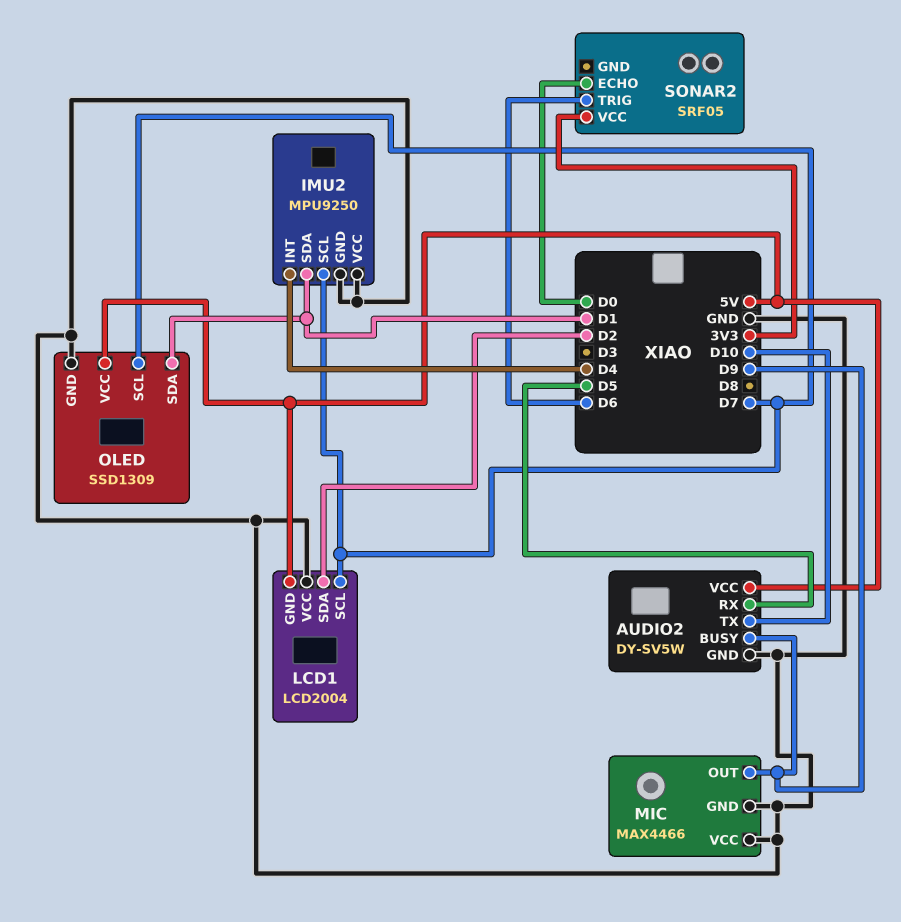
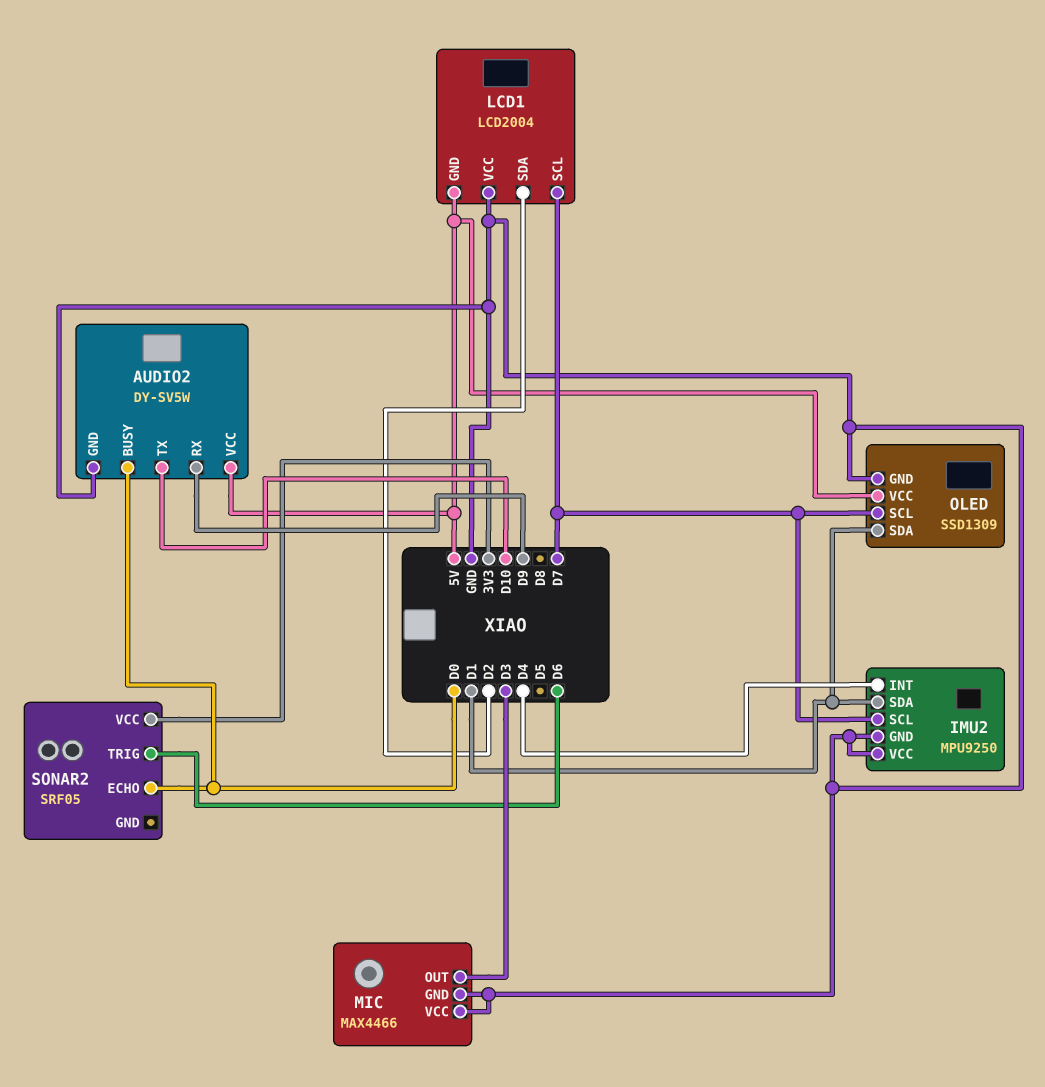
AUDIO2 pin BUSY: D9 -> D0
AUDIO2 pin RX: D5 -> D9
MIC pin OUT: D9 -> D3

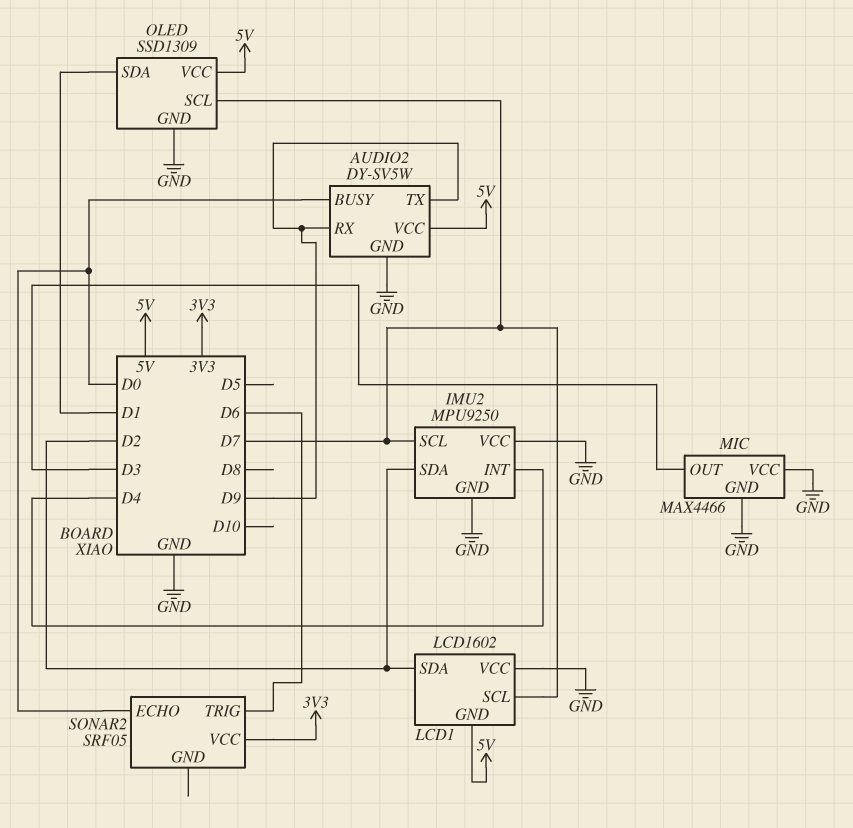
AUDIO2 pin TX: D10 -> D9
IMU2 pin SDA: D1 -> D2
LCD1: LCD2004 -> LCD1602

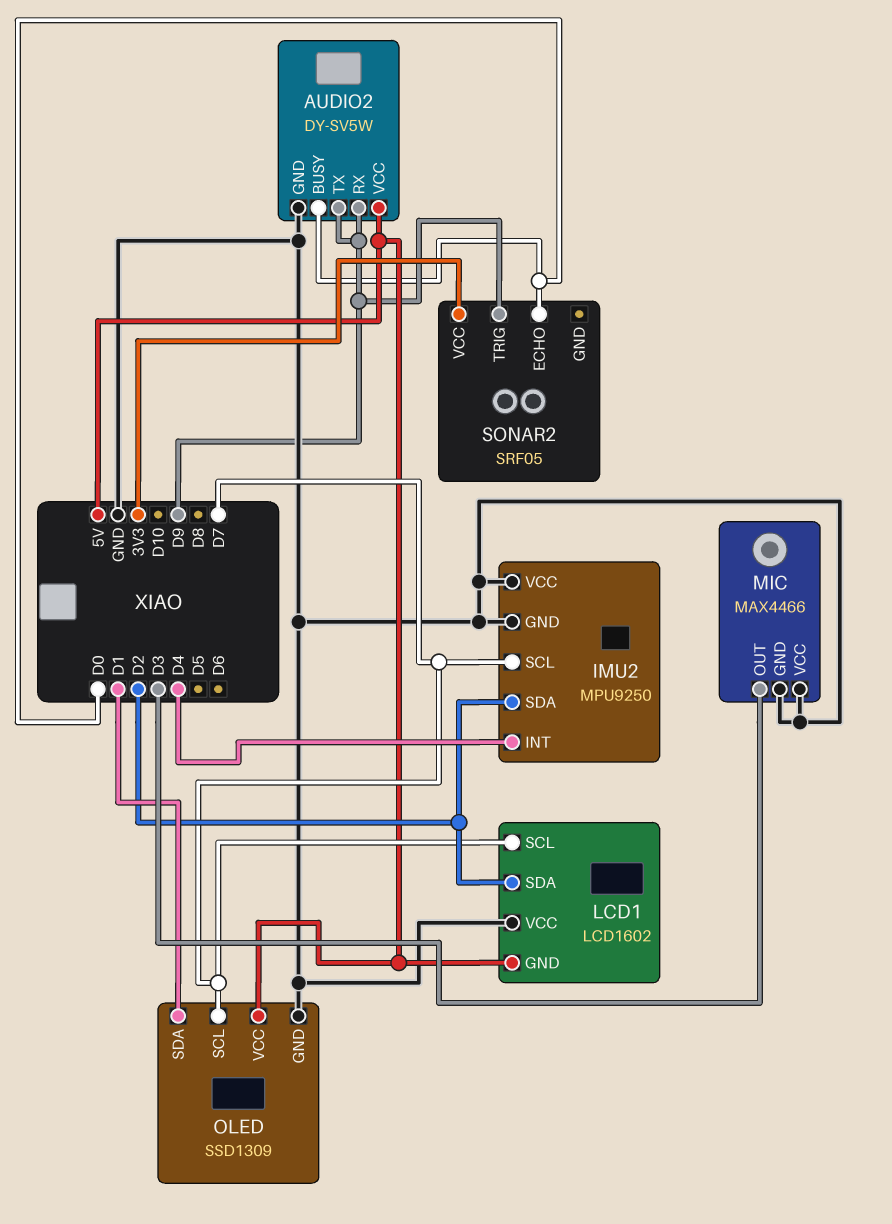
SONAR2 pin TRIG: D6 -> D9

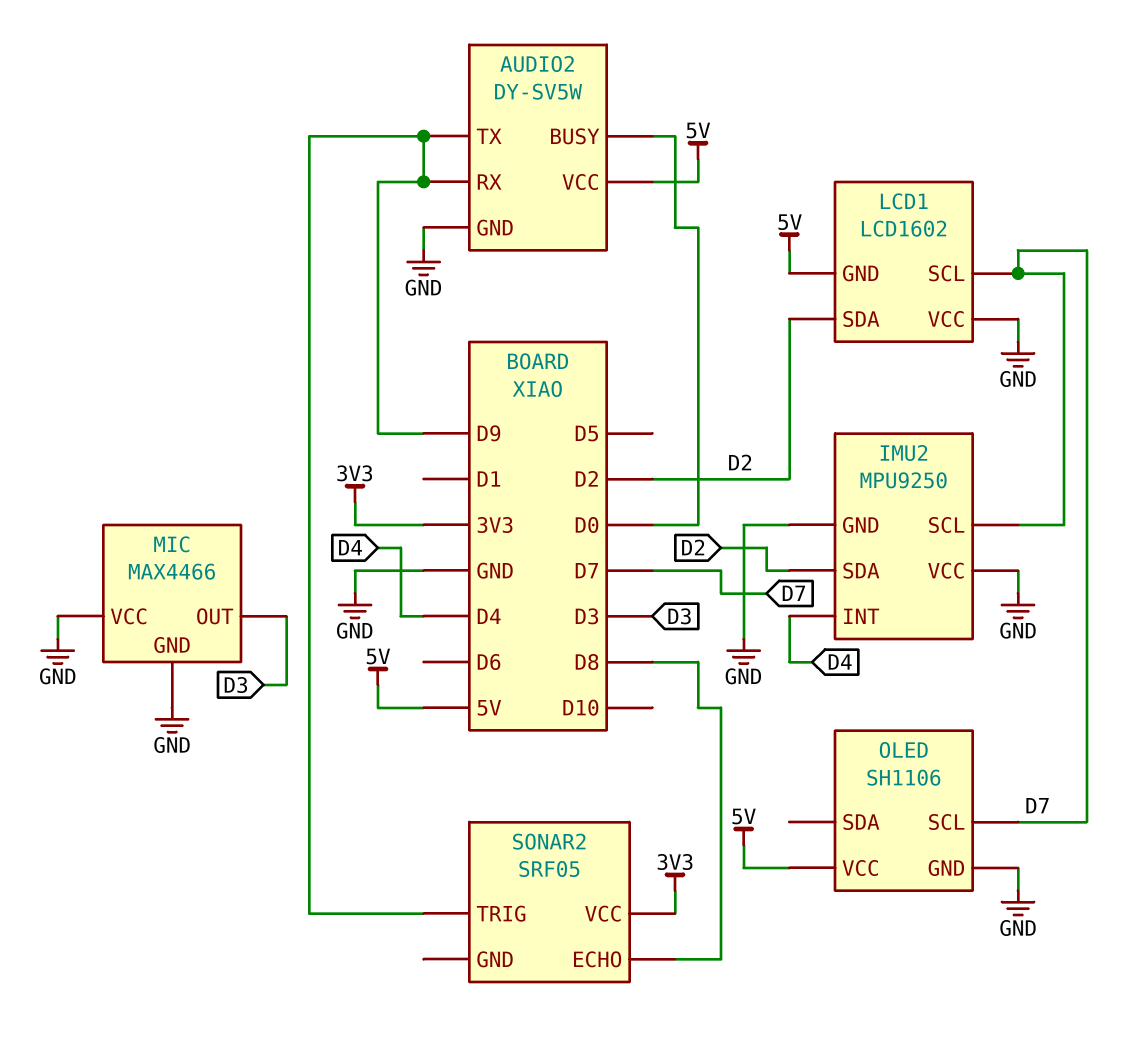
OLED: SSD1309 -> SH1106
OLED pin SDA: D1 -> none
SONAR2 pin ECHO: D0 -> D8

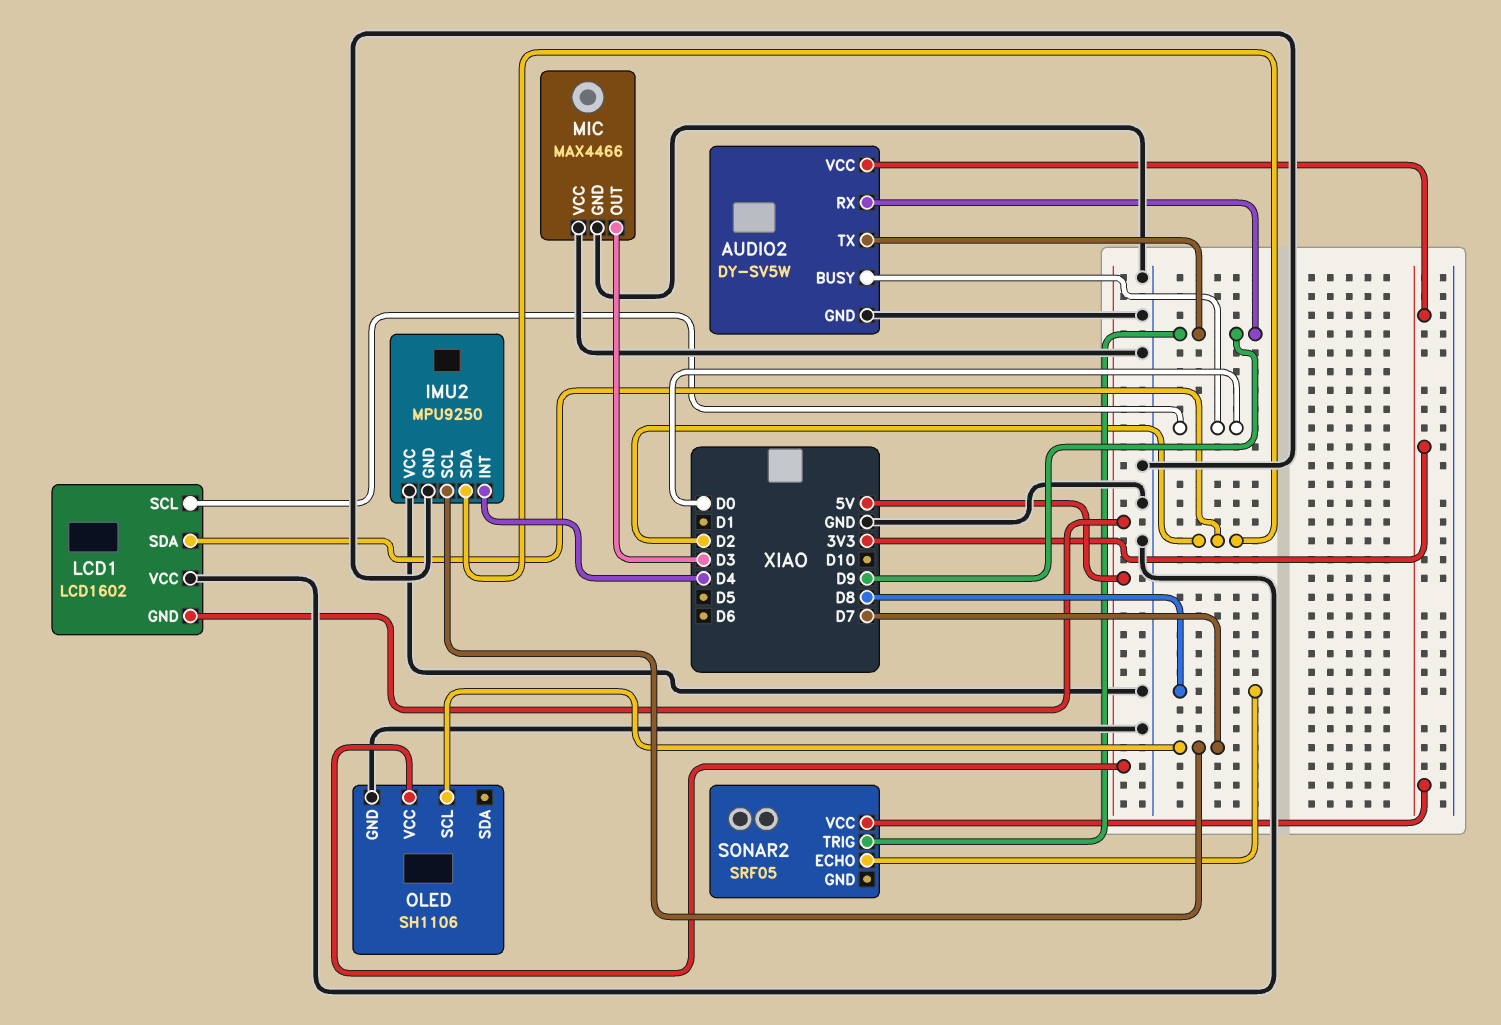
AUDIO2 pin VCC: 5V -> 3V3
LCD1 pin SCL: D7 -> D0

